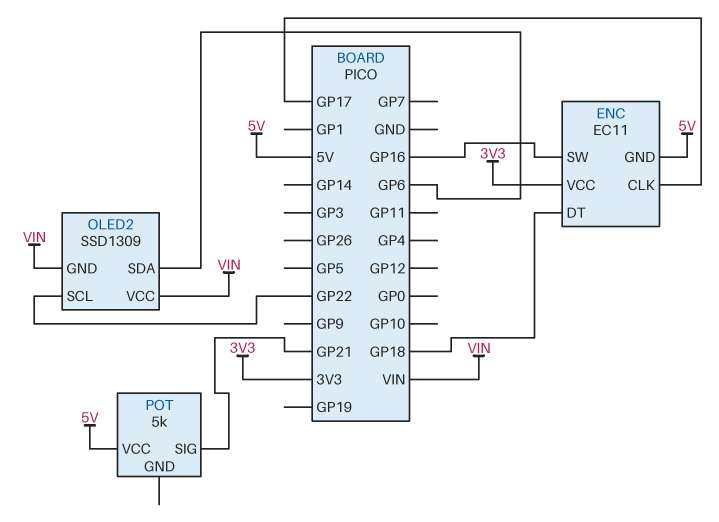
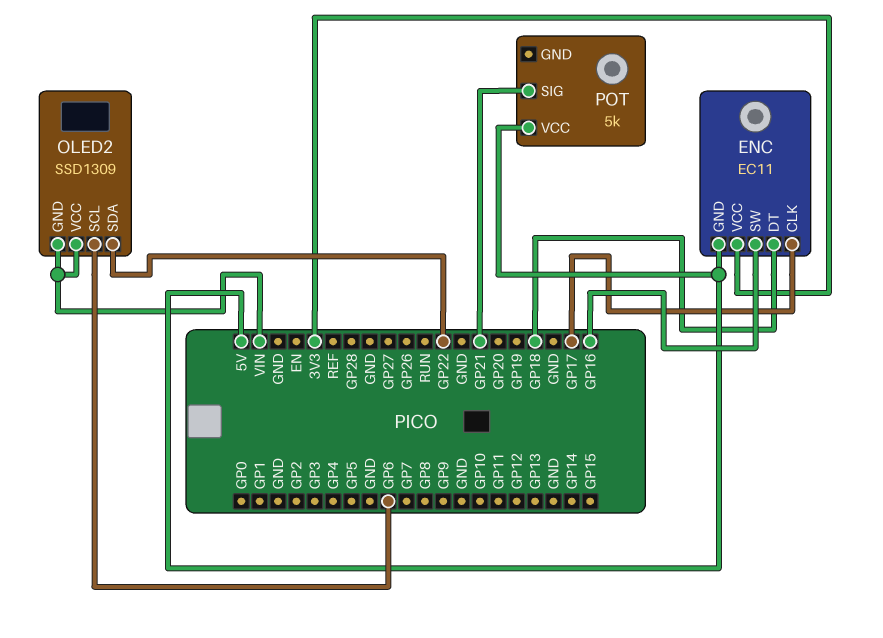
OLED2 pin SCL: GP22 -> GP6
OLED2 pin SDA: GP6 -> GP22

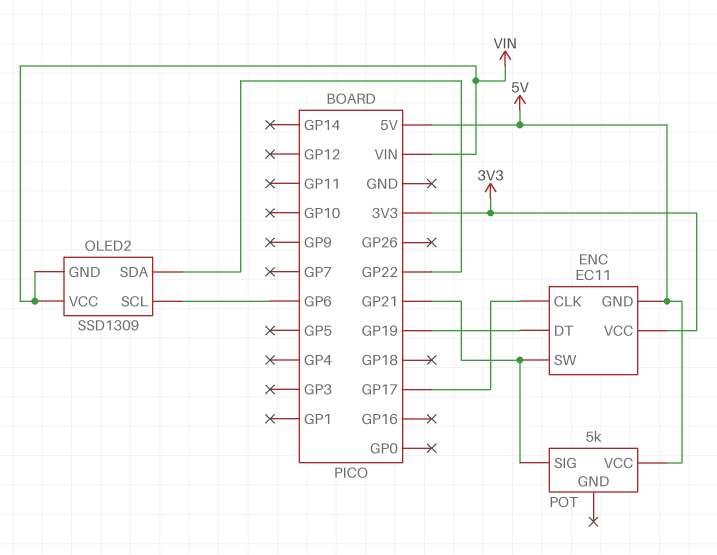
ENC pin DT: GP18 -> GP19
ENC pin SW: GP16 -> GP21

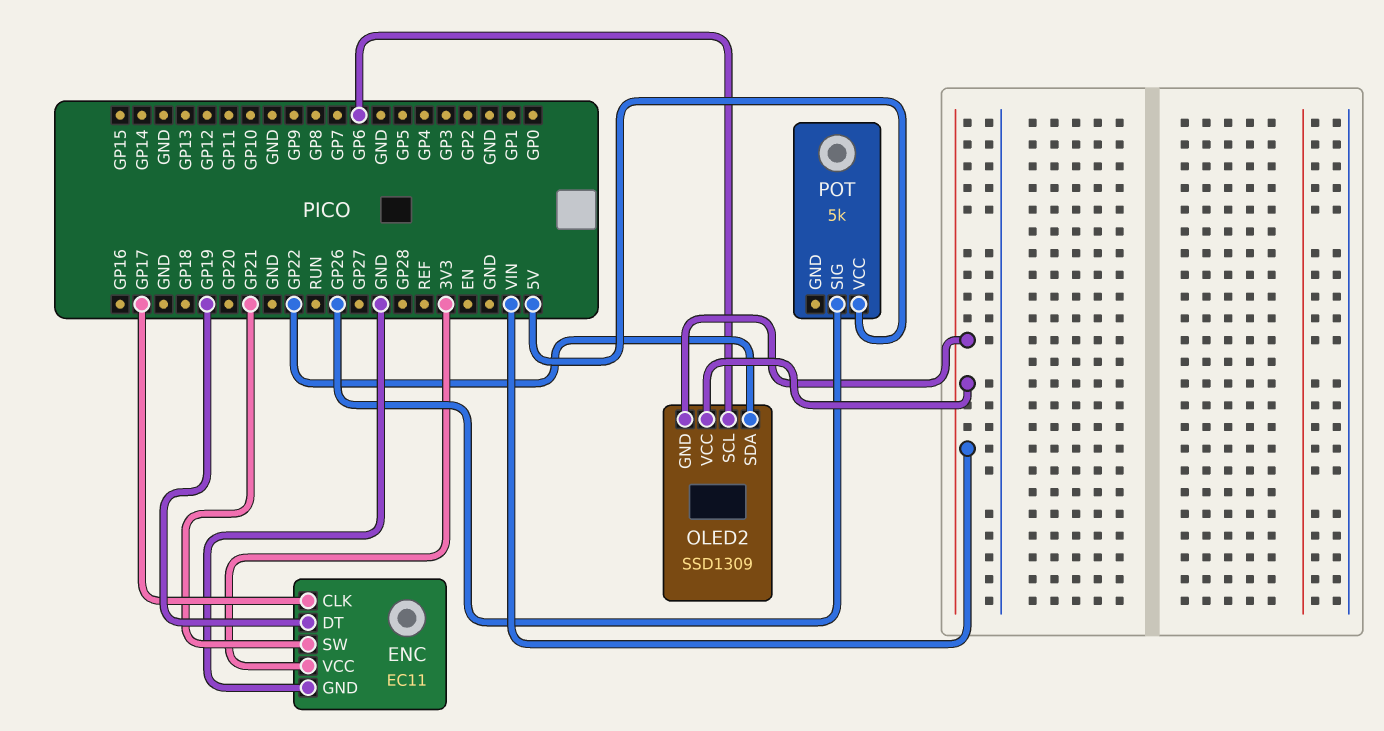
ENC pin GND: 5V -> GND
POT pin SIG: GP21 -> GP26

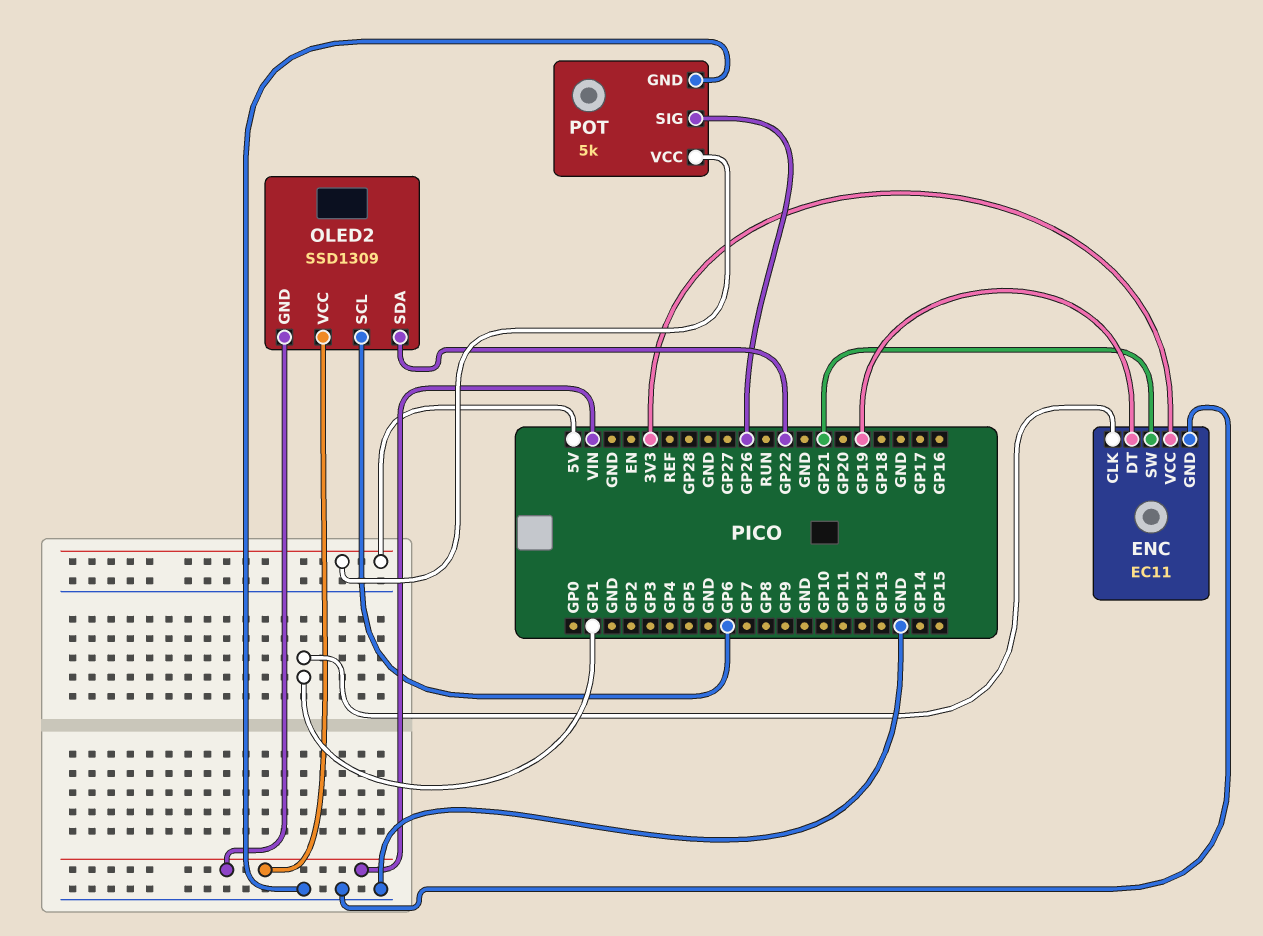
ENC pin CLK: GP17 -> GP1
POT pin GND: none -> GND

